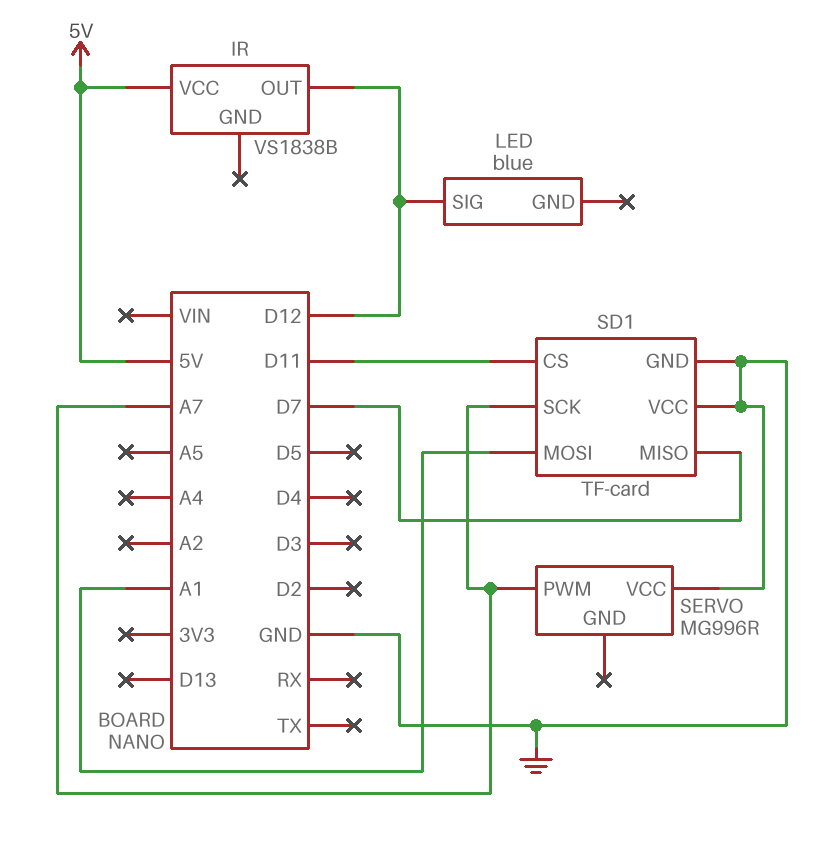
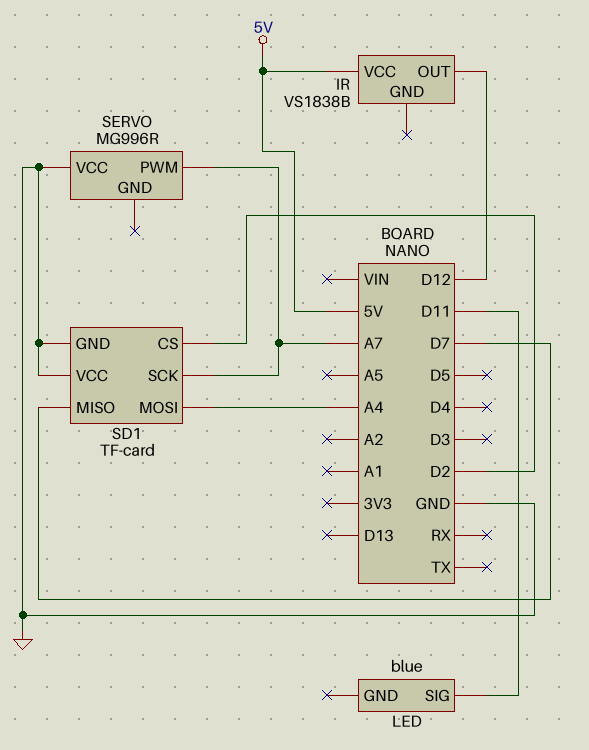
LED pin SIG: D12 -> D11
SD1 pin CS: D11 -> D2
SD1 pin MOSI: A1 -> A4

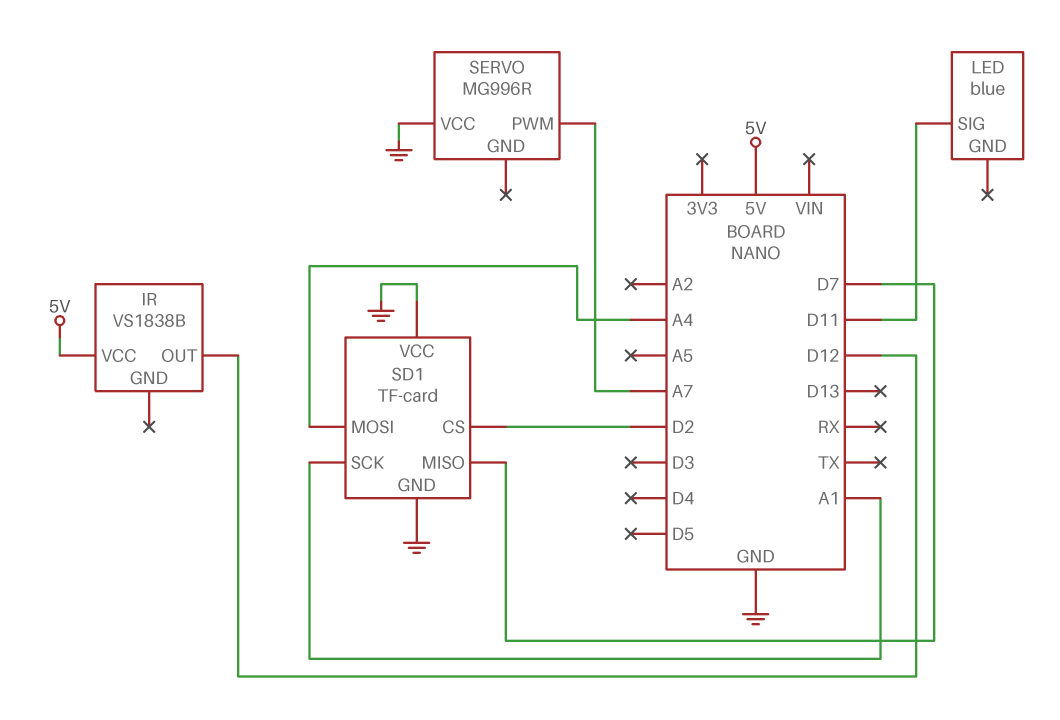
SD1 pin SCK: A7 -> A1

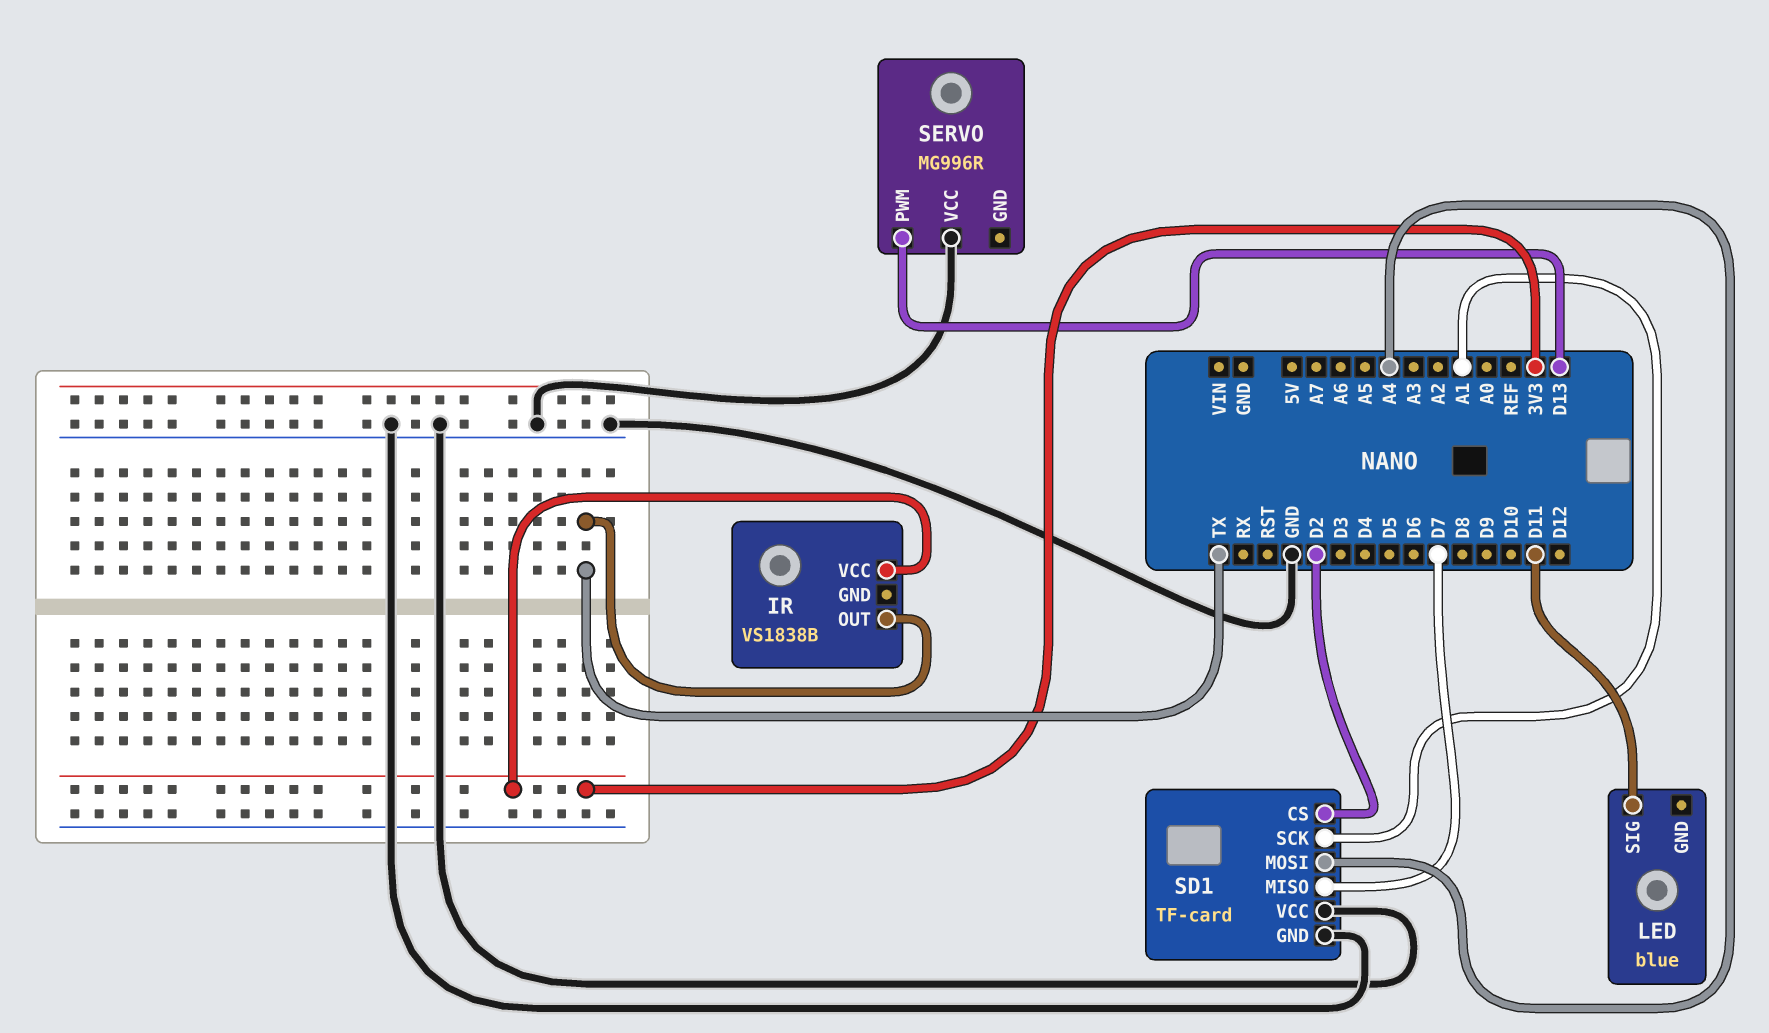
IR pin OUT: D12 -> TX
IR pin VCC: 5V -> 3V3
SERVO pin PWM: A7 -> D13

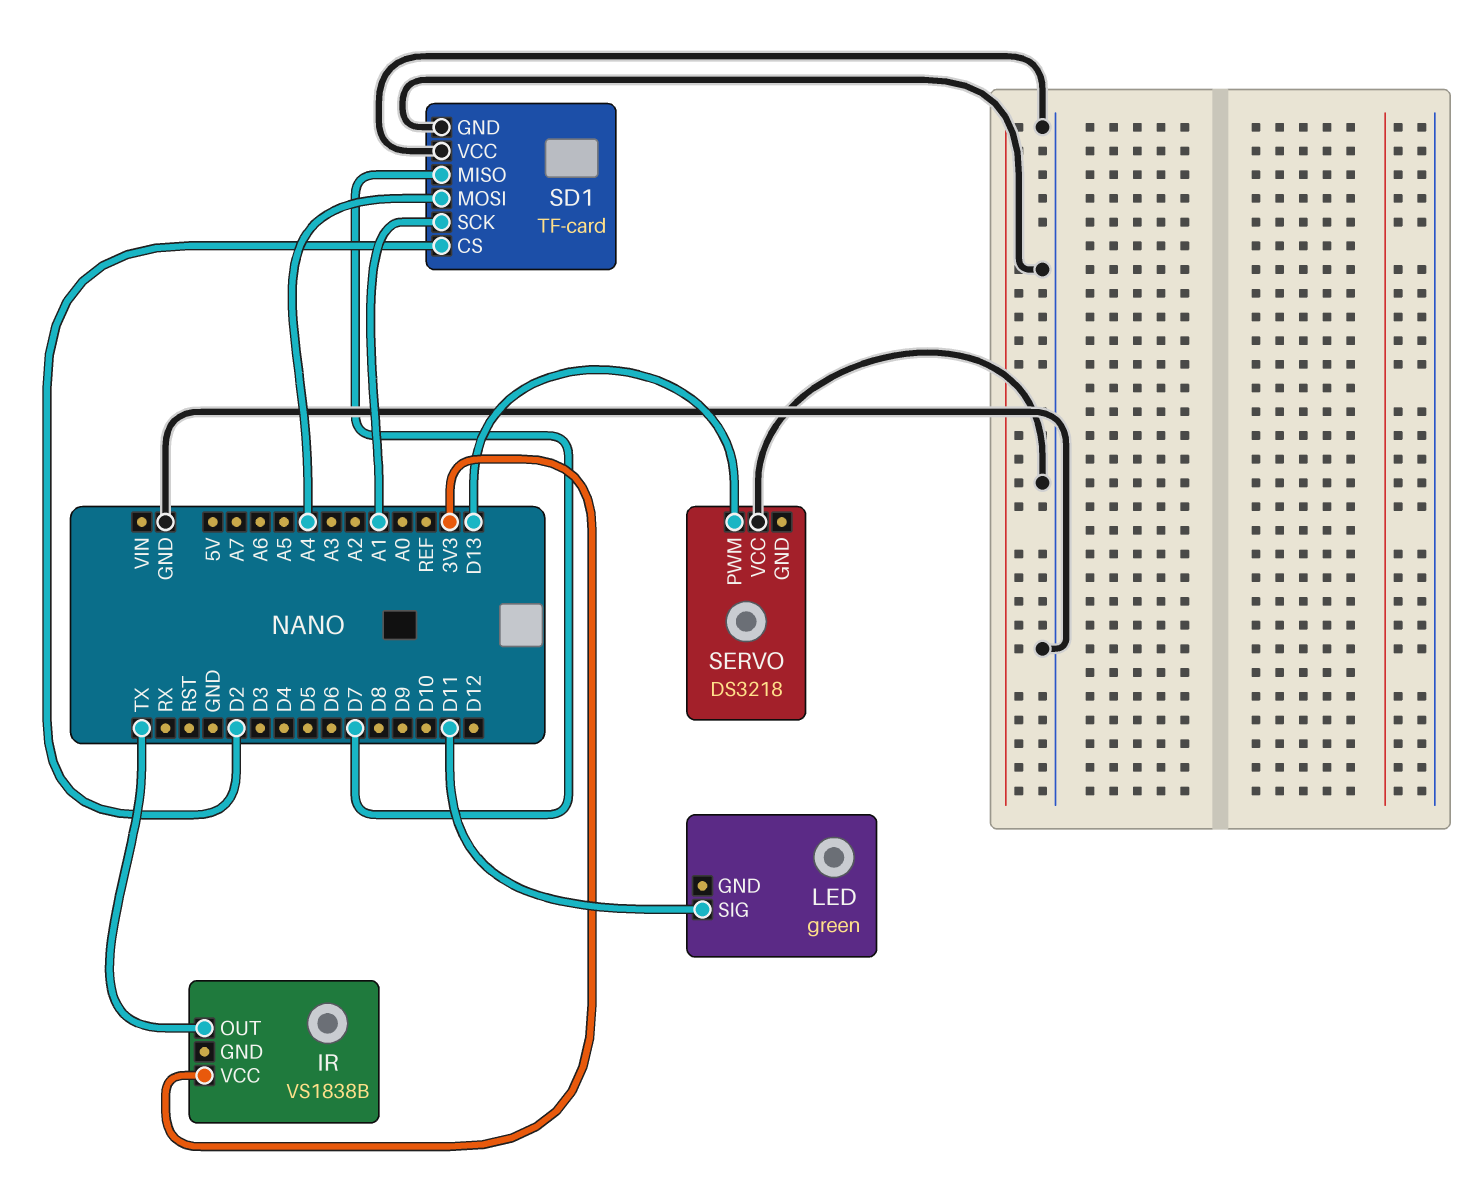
LED: blue -> green
SERVO: MG996R -> DS3218

